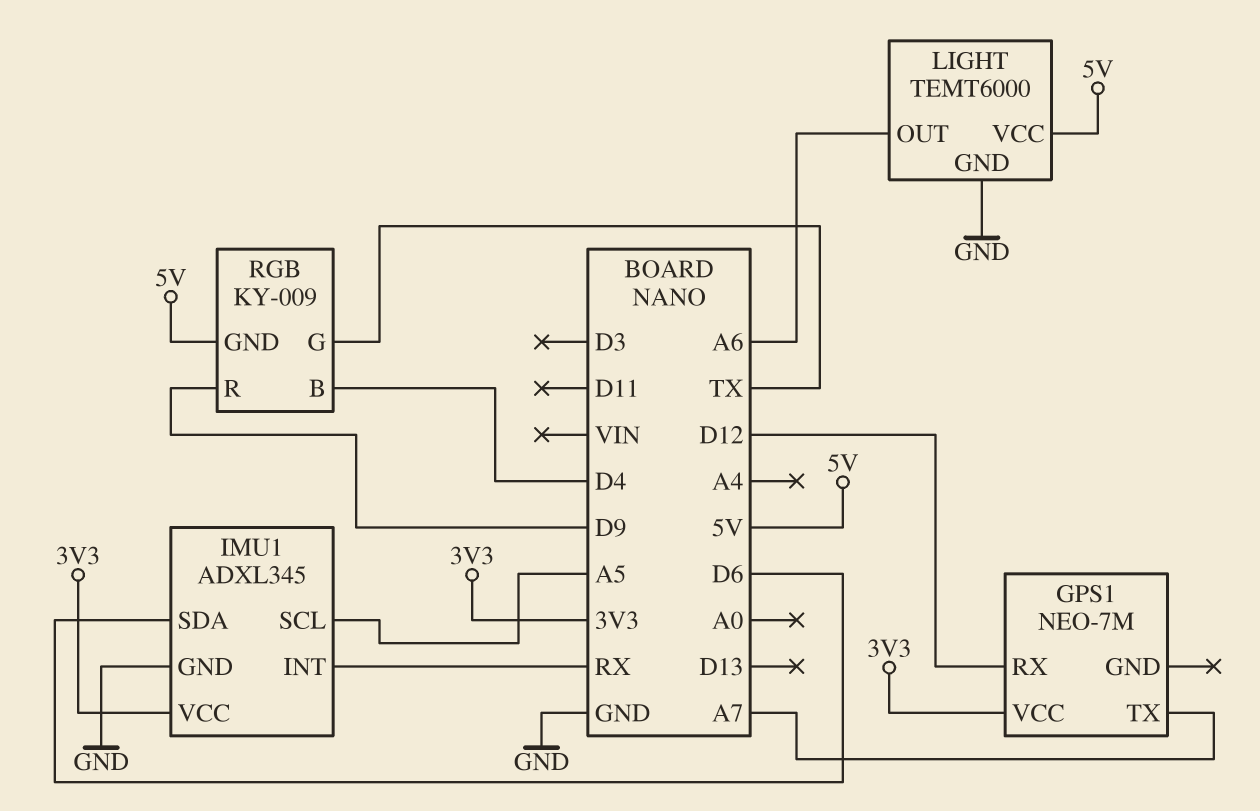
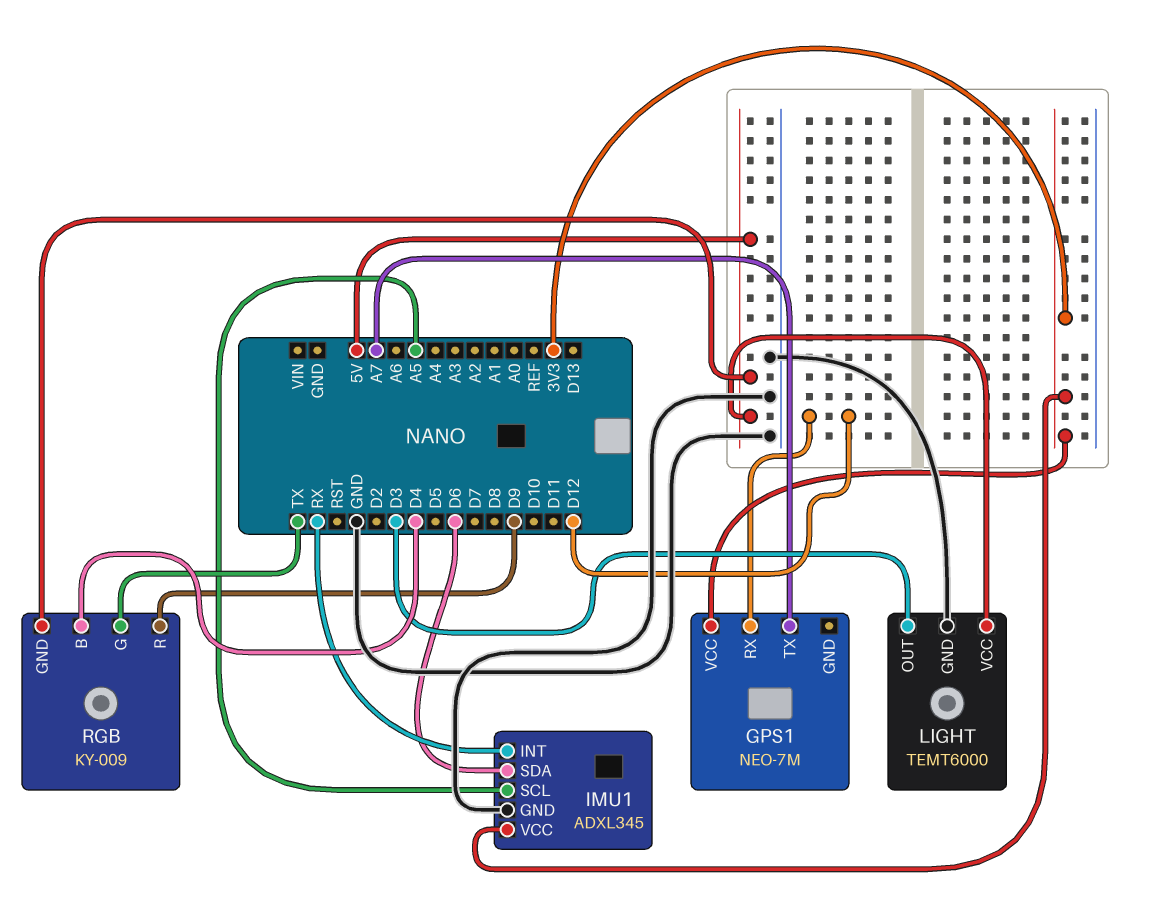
LIGHT pin OUT: A6 -> D3

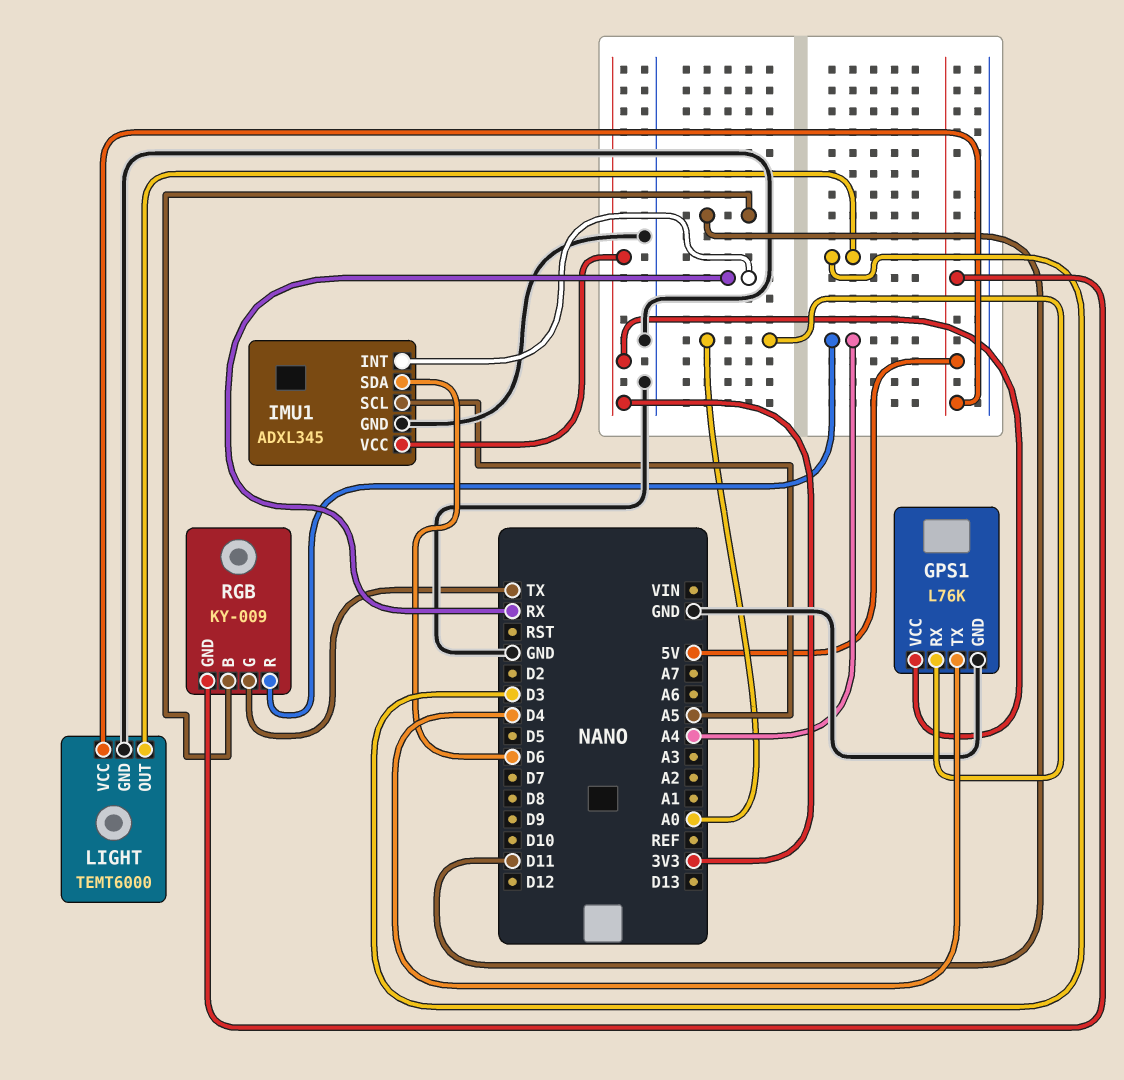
GPS1: NEO-7M -> L76K
GPS1 pin GND: none -> GND
GPS1 pin RX: D12 -> A0
GPS1 pin TX: A7 -> D4
RGB pin B: D4 -> D11
RGB pin R: D9 -> A4

